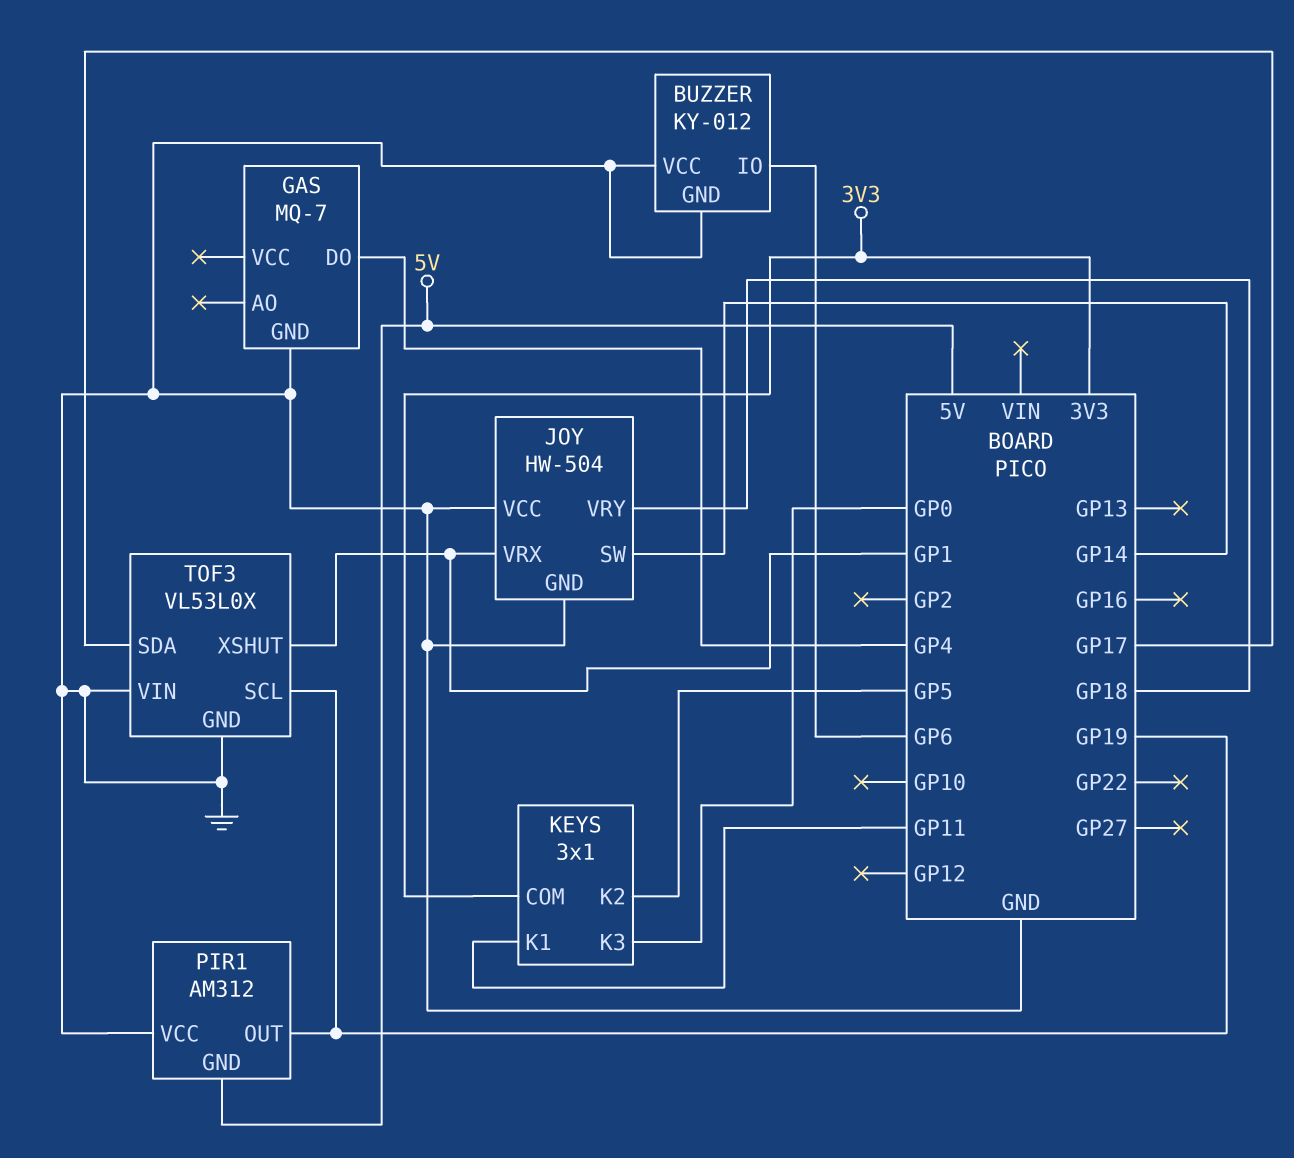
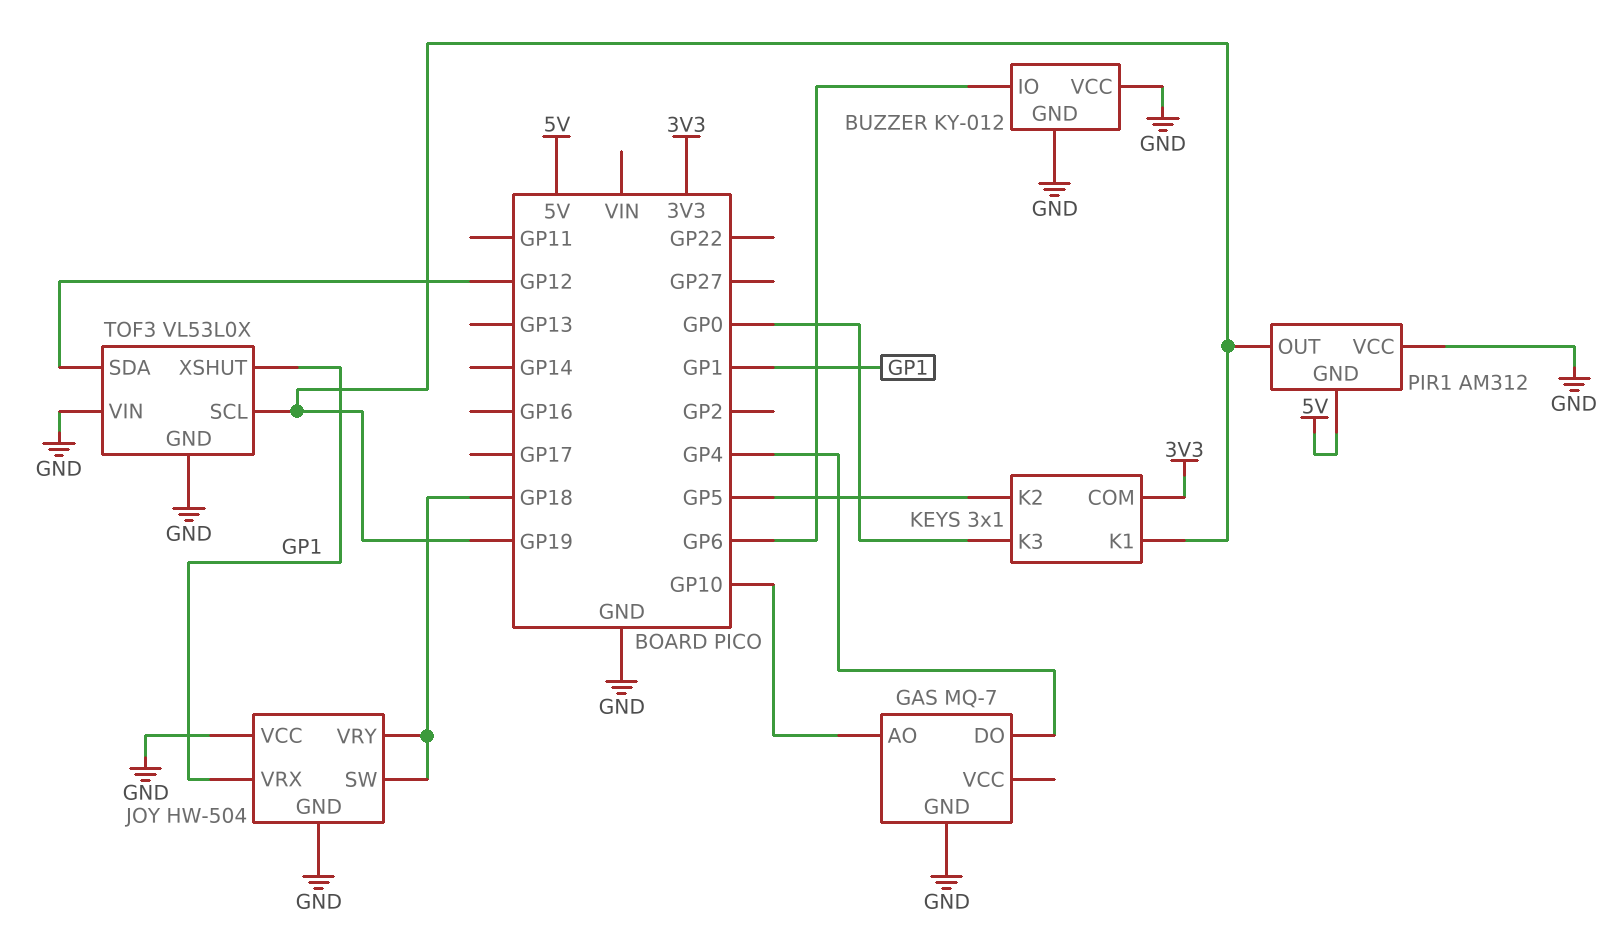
GAS pin AO: none -> GP10
JOY pin SW: GP14 -> GP18
KEYS pin K1: GP11 -> GP19
TOF3 pin SDA: GP17 -> GP12

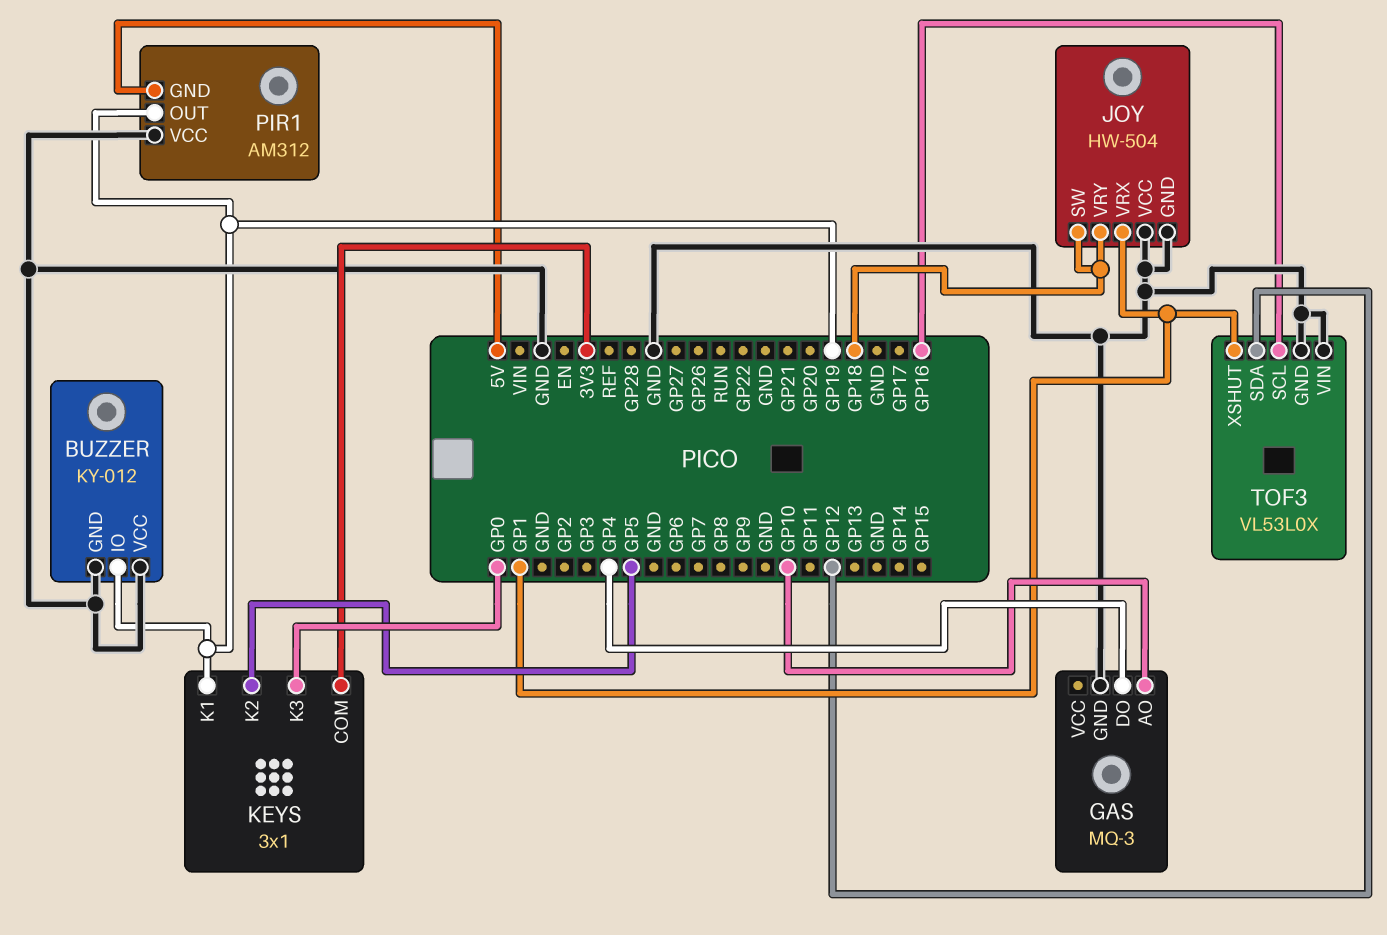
BUZZER pin IO: GP6 -> GP19
GAS: MQ-7 -> MQ-3
TOF3 pin SCL: GP19 -> GP16

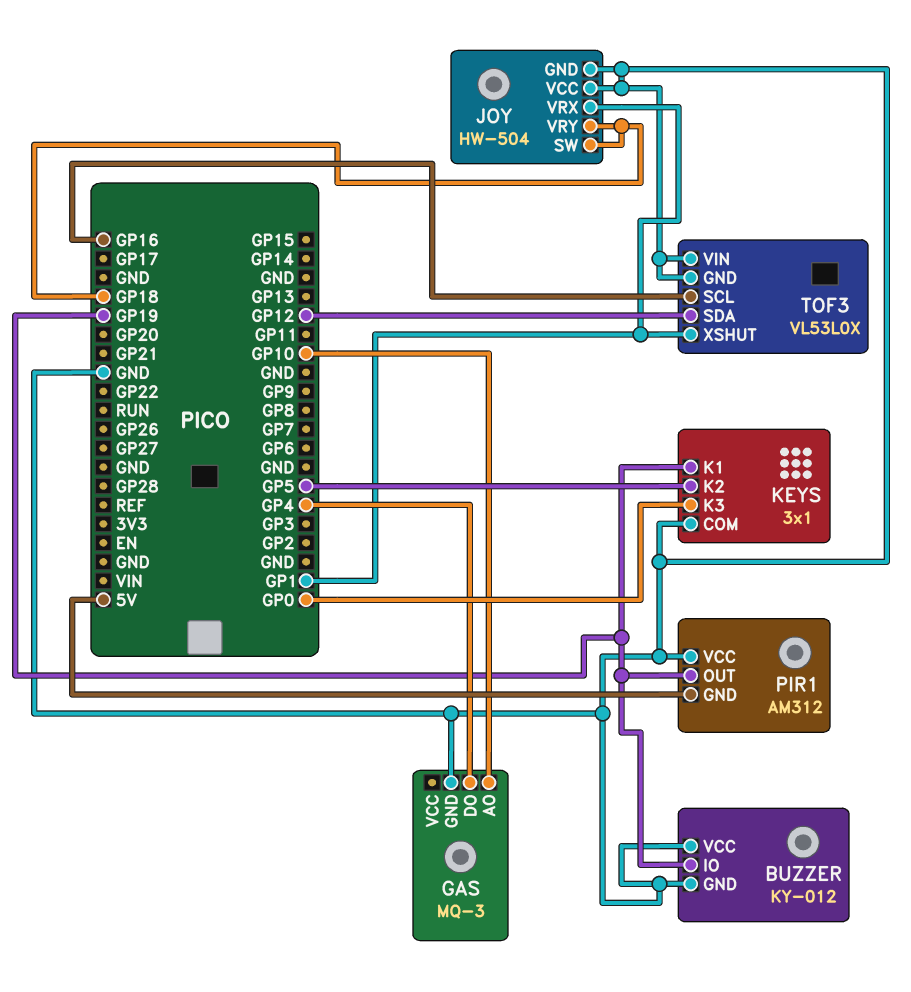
KEYS pin COM: 3V3 -> GND

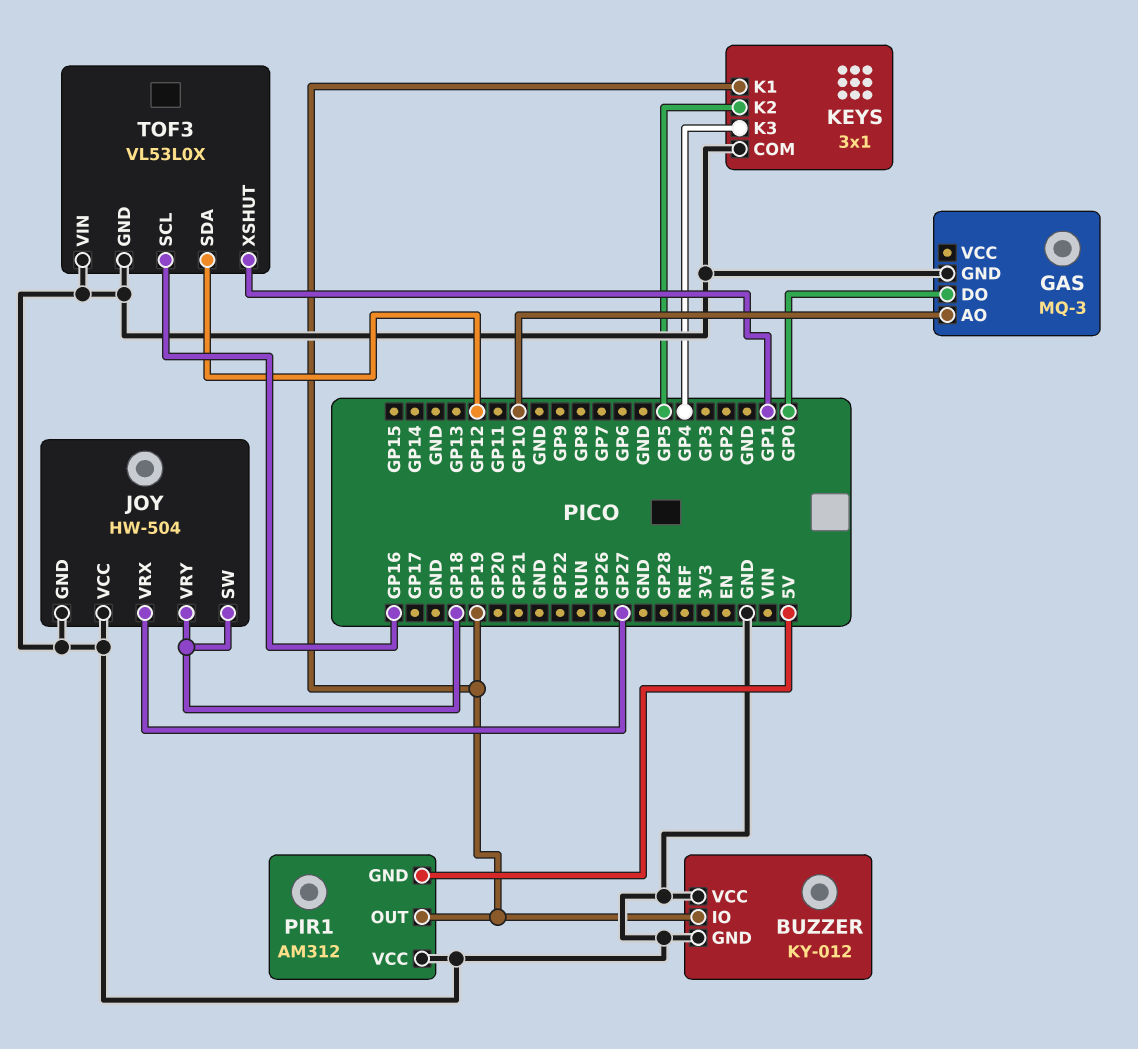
GAS pin DO: GP4 -> GP0
JOY pin VRX: GP1 -> GP27
KEYS pin K3: GP0 -> GP4

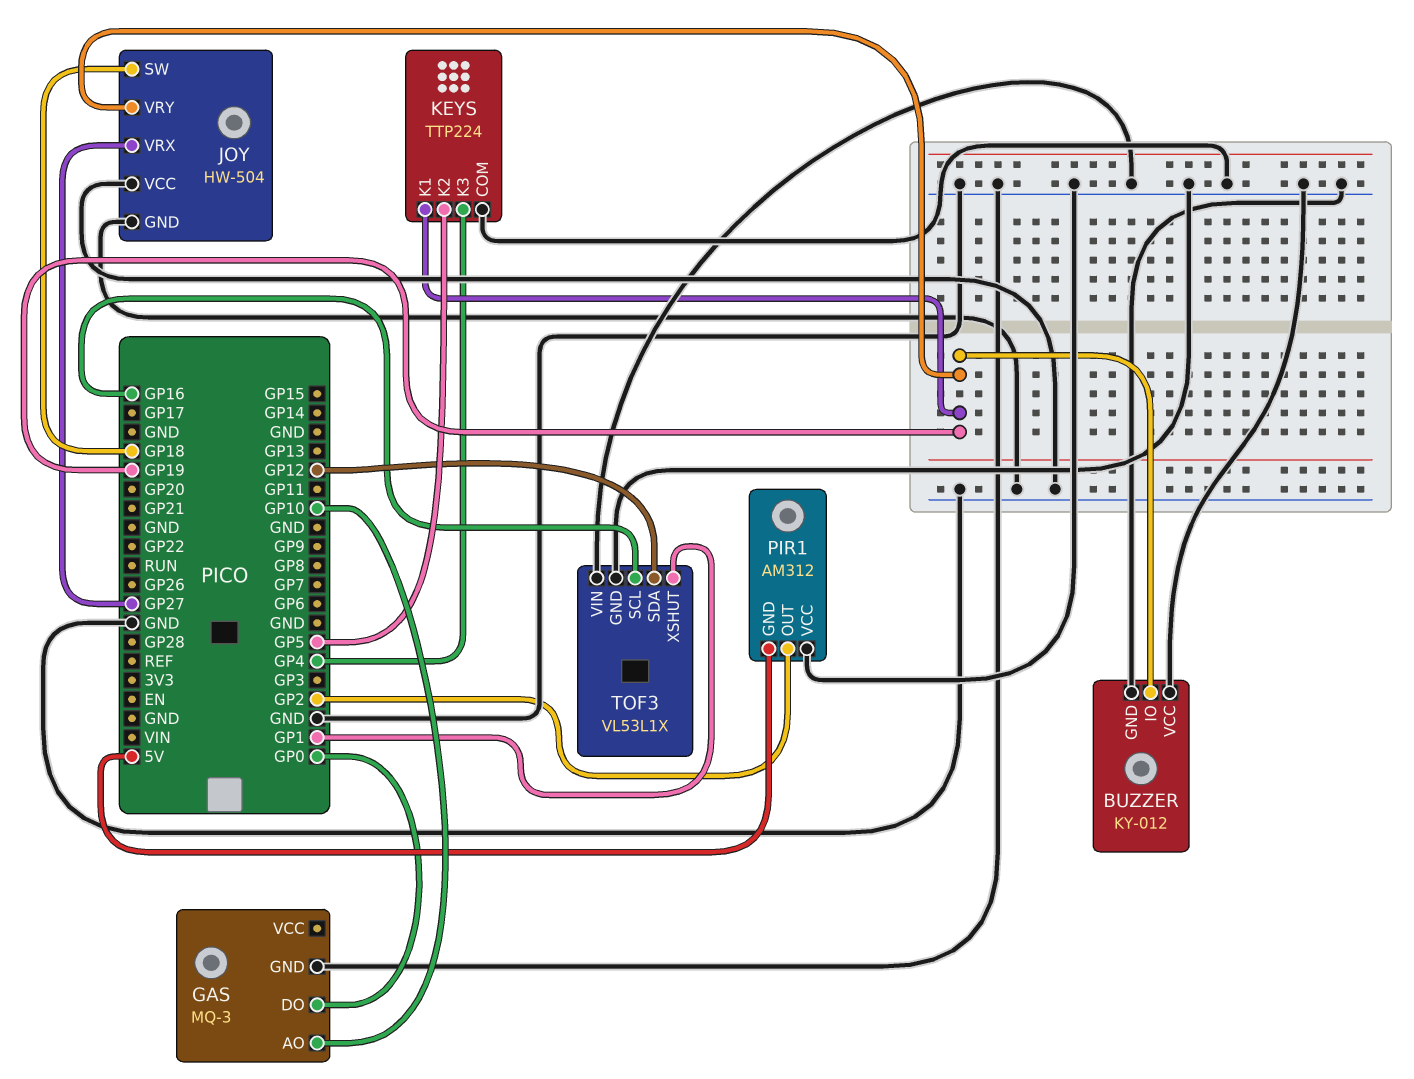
JOY pin VRY: GP18 -> GP19
KEYS: 3x1 -> TTP224
PIR1 pin OUT: GP19 -> GP2
TOF3: VL53L0X -> VL53L1X

